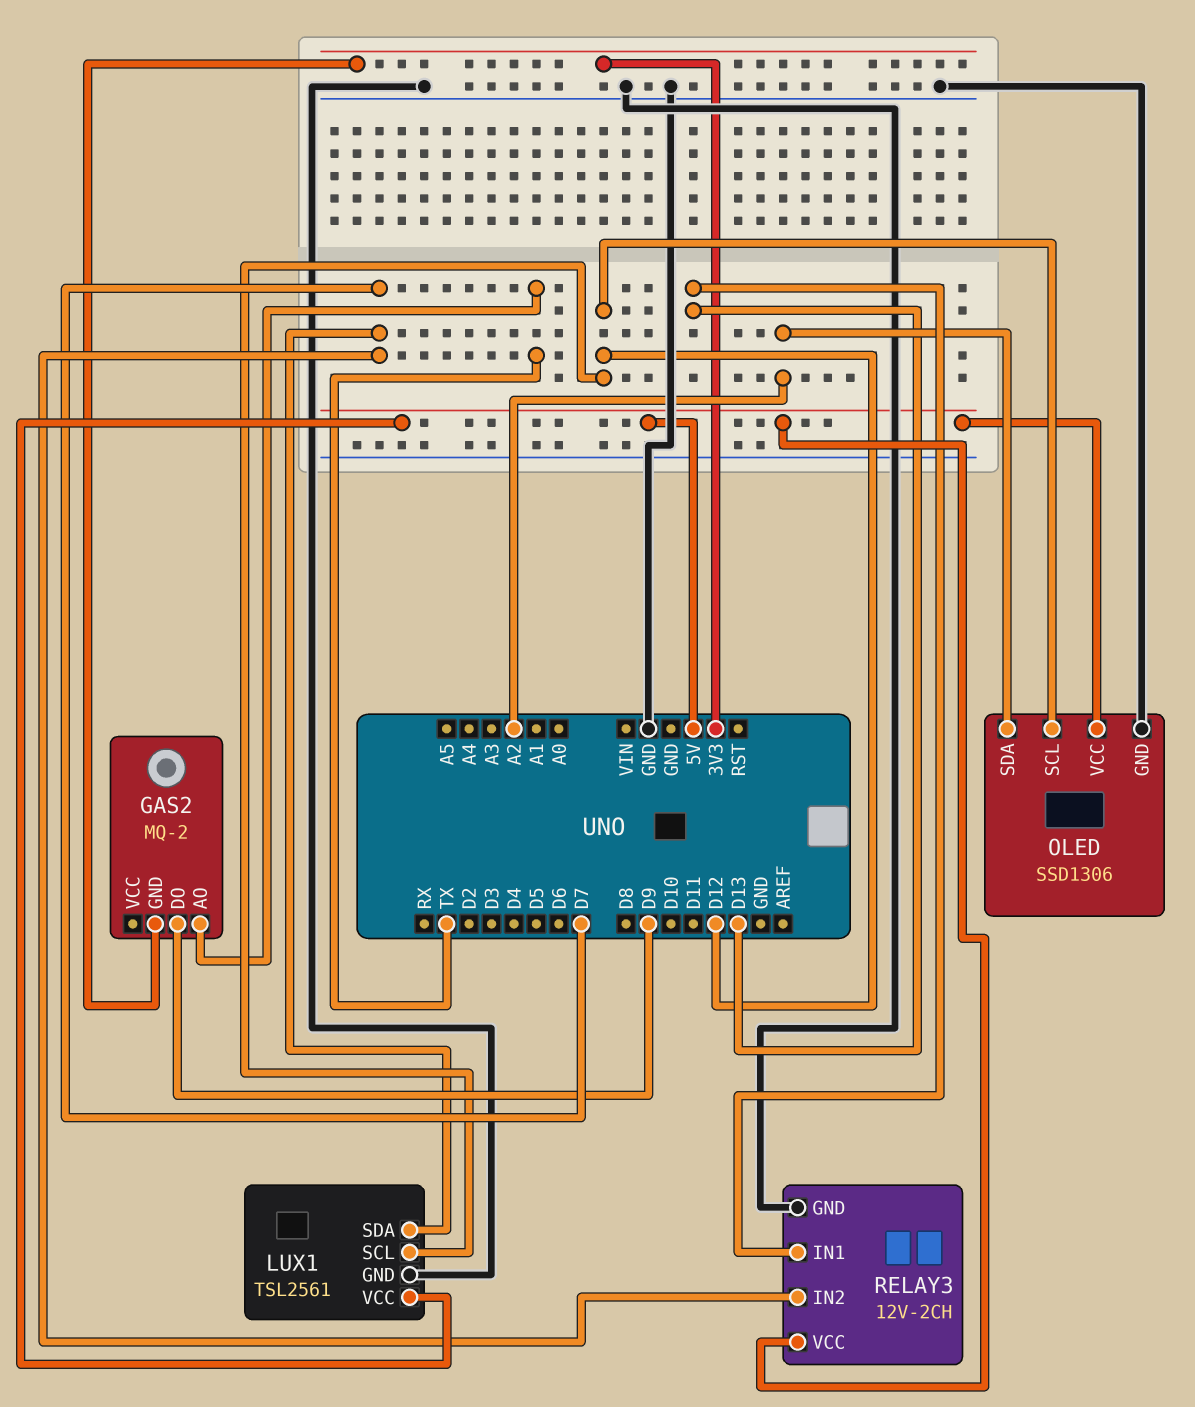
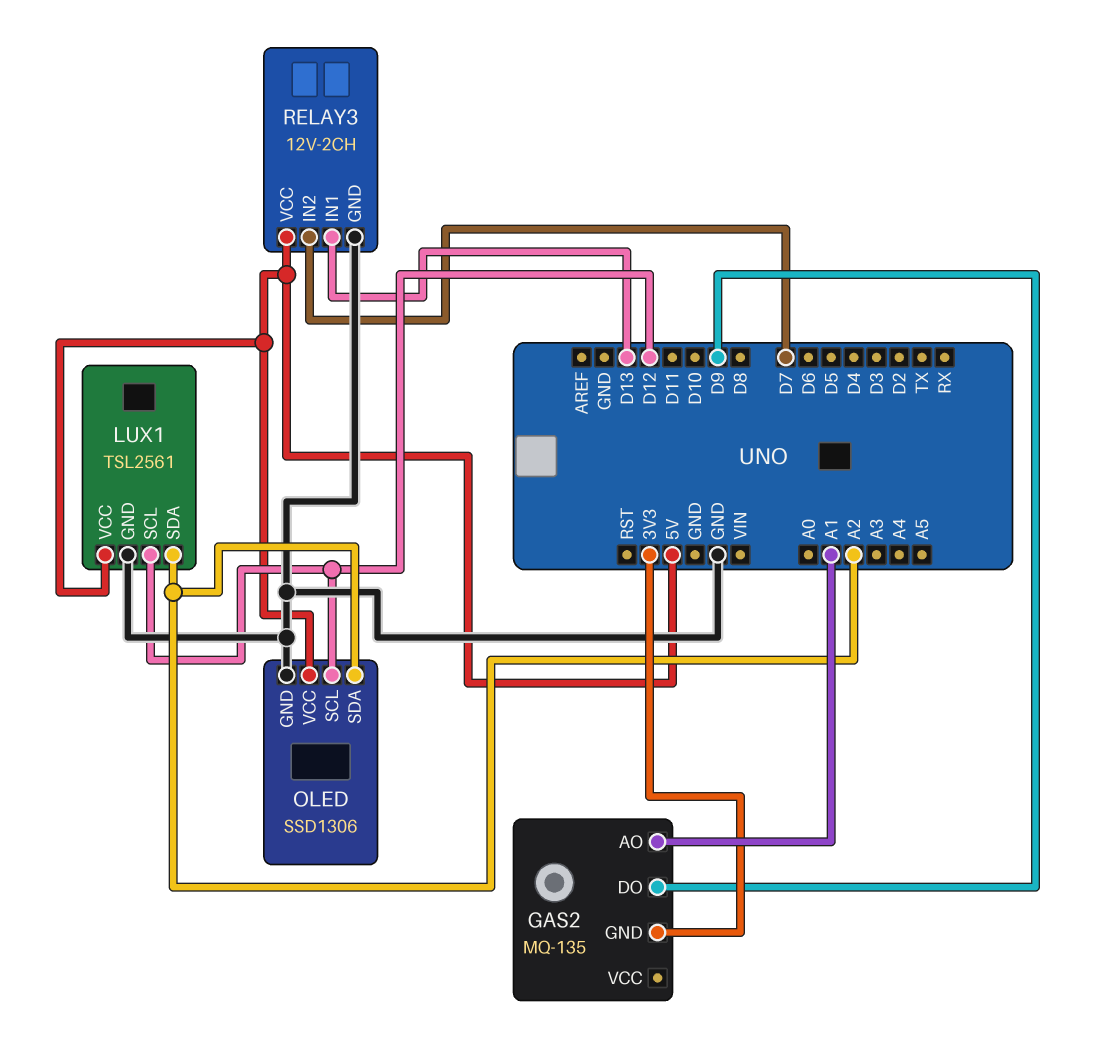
GAS2: MQ-2 -> MQ-135
GAS2 pin AO: TX -> A1
LUX1 pin SDA: D7 -> A2

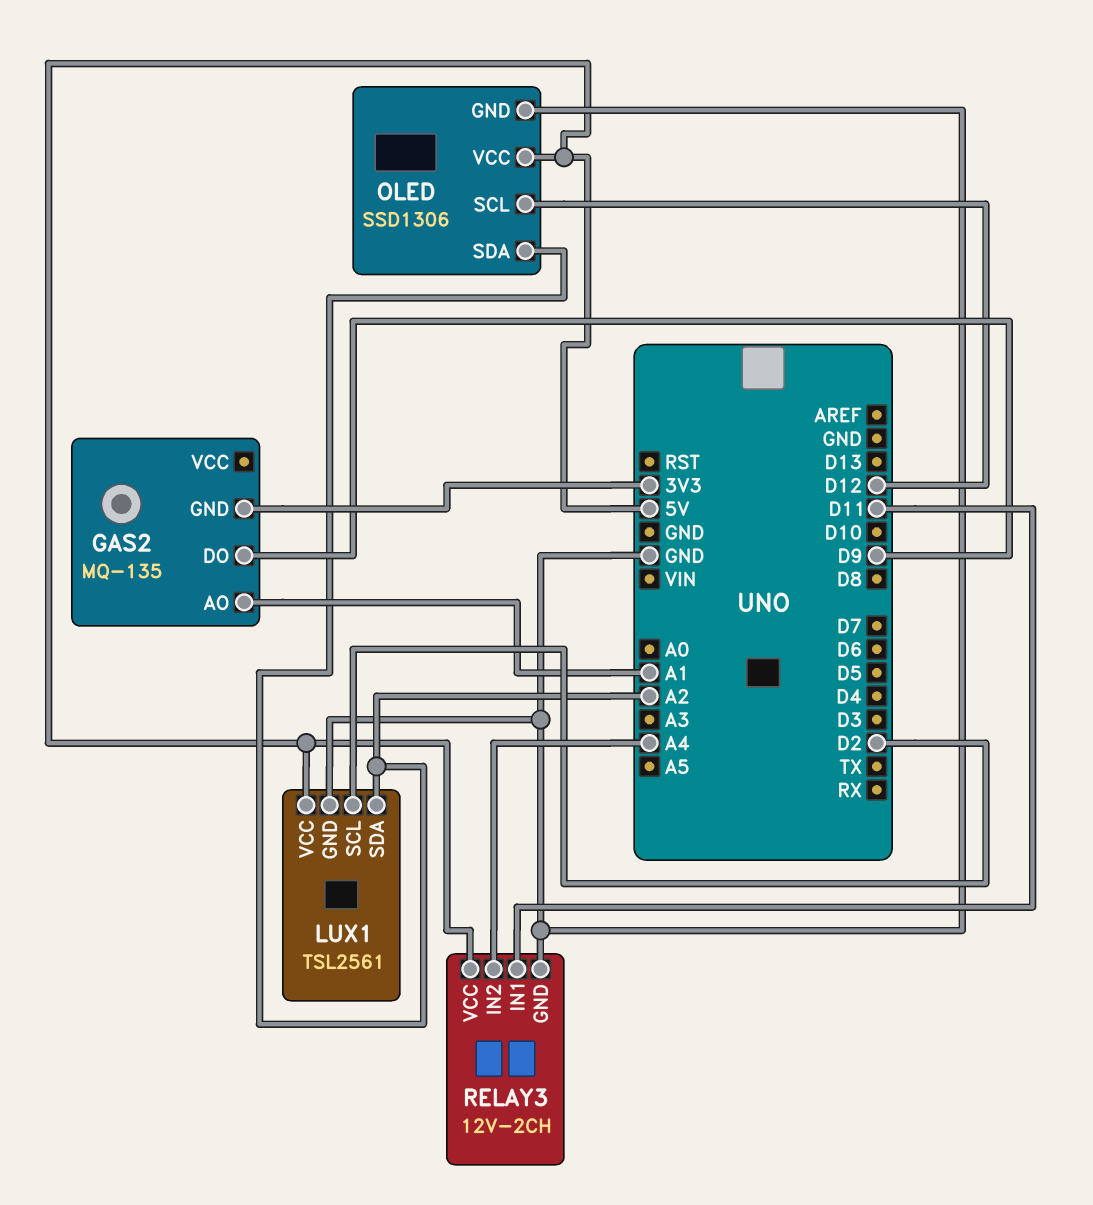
LUX1 pin SCL: D12 -> D2
RELAY3 pin IN1: D13 -> D11
RELAY3 pin IN2: D7 -> A4

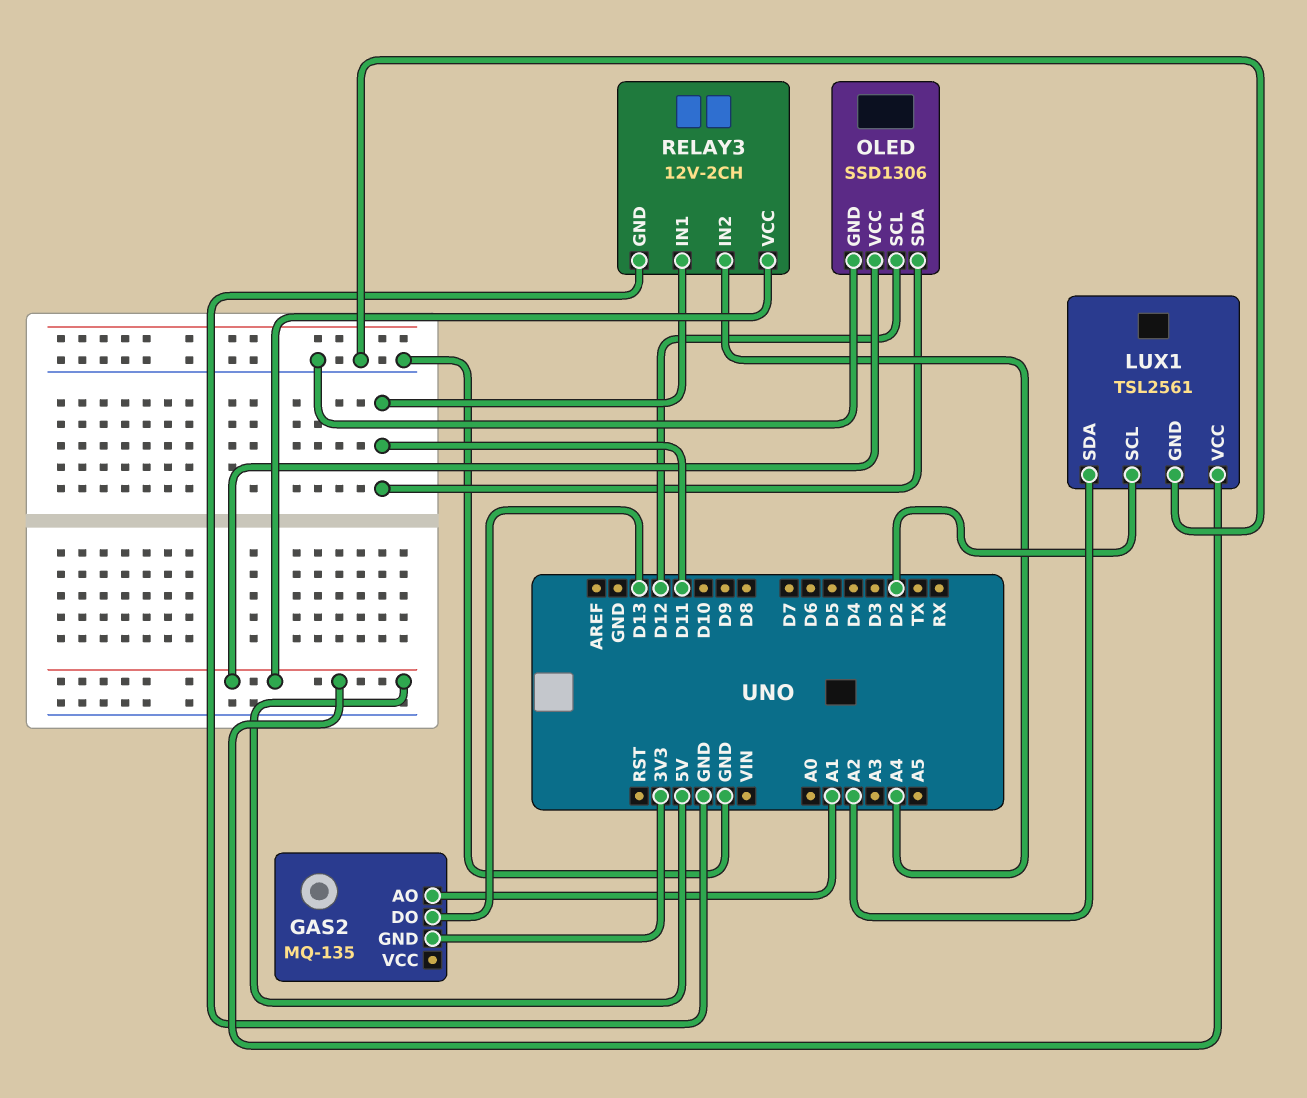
GAS2 pin DO: D9 -> D13
OLED pin SDA: A2 -> D11

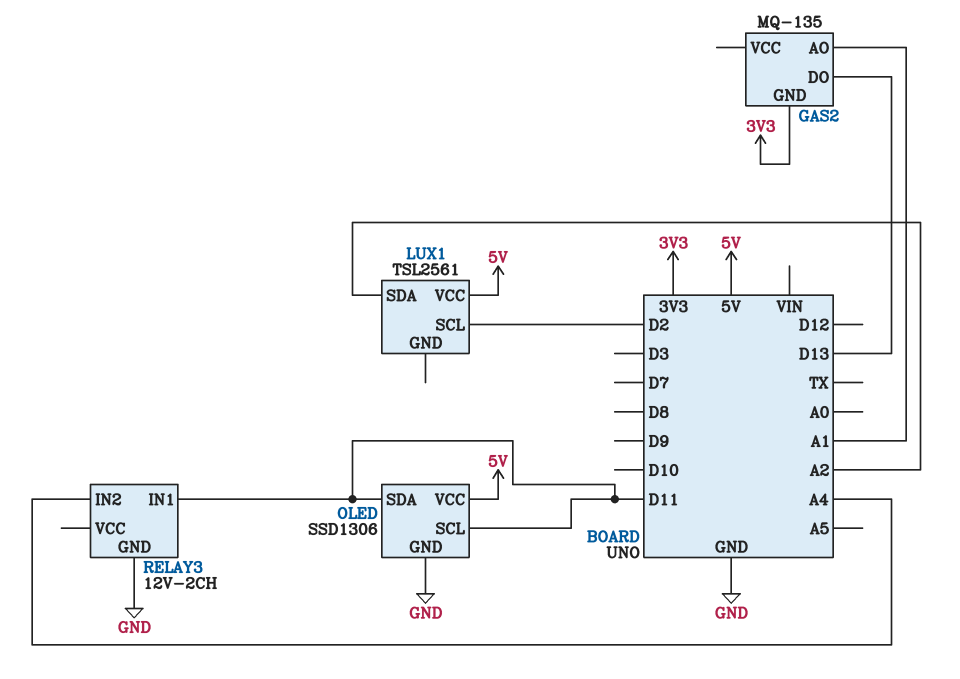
LUX1 pin GND: GND -> none
OLED pin SCL: D12 -> D11
RELAY3 pin VCC: 5V -> none

